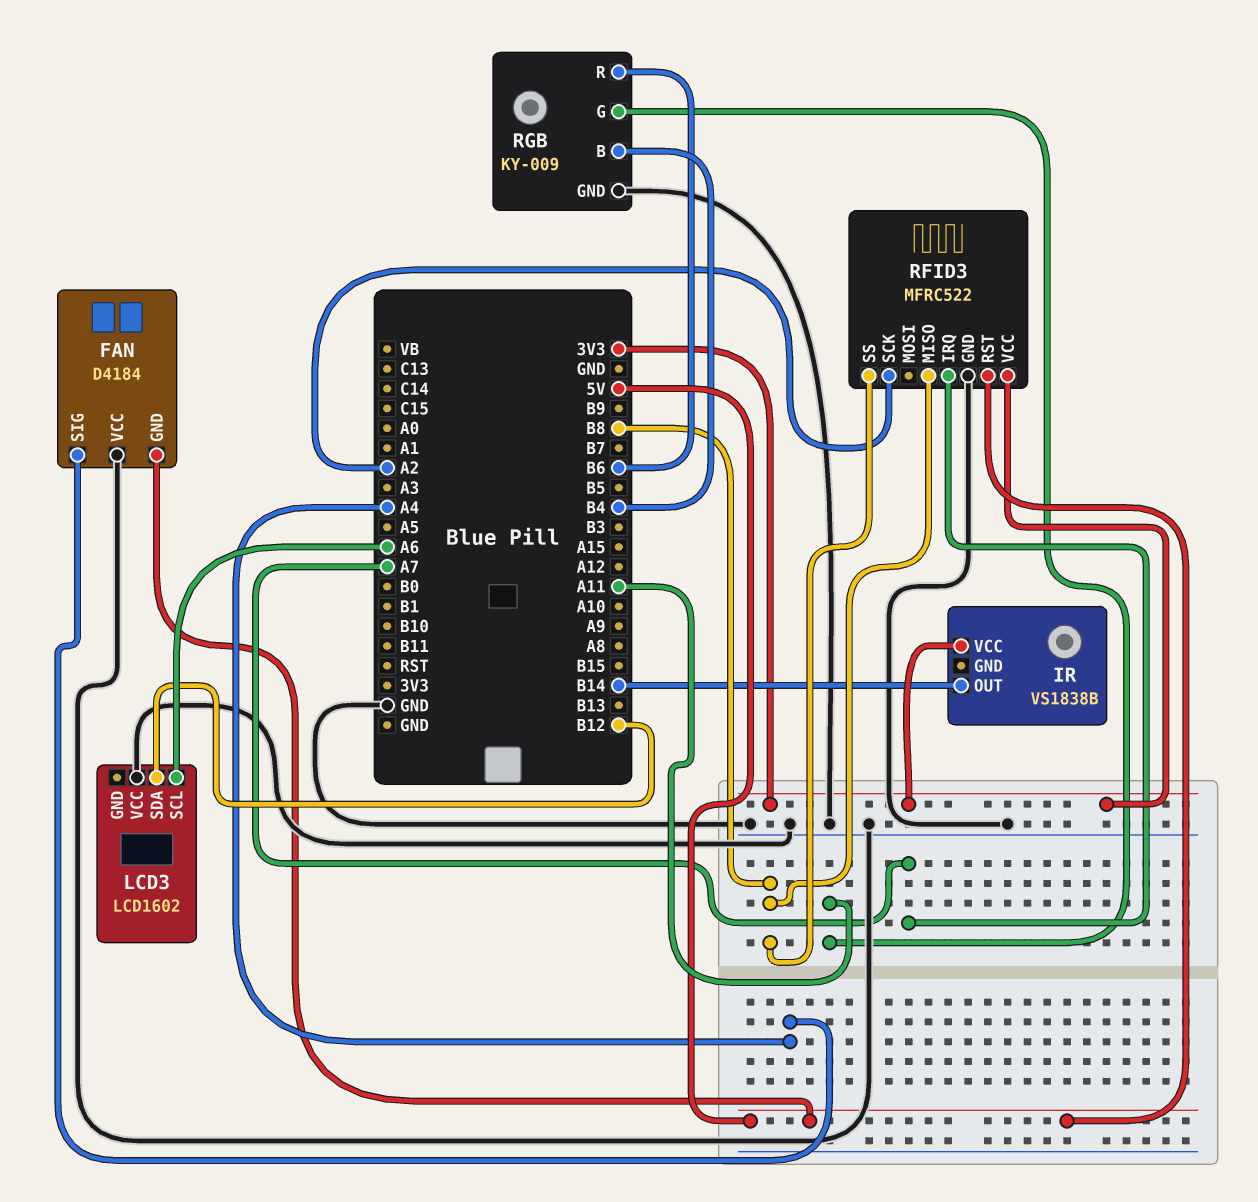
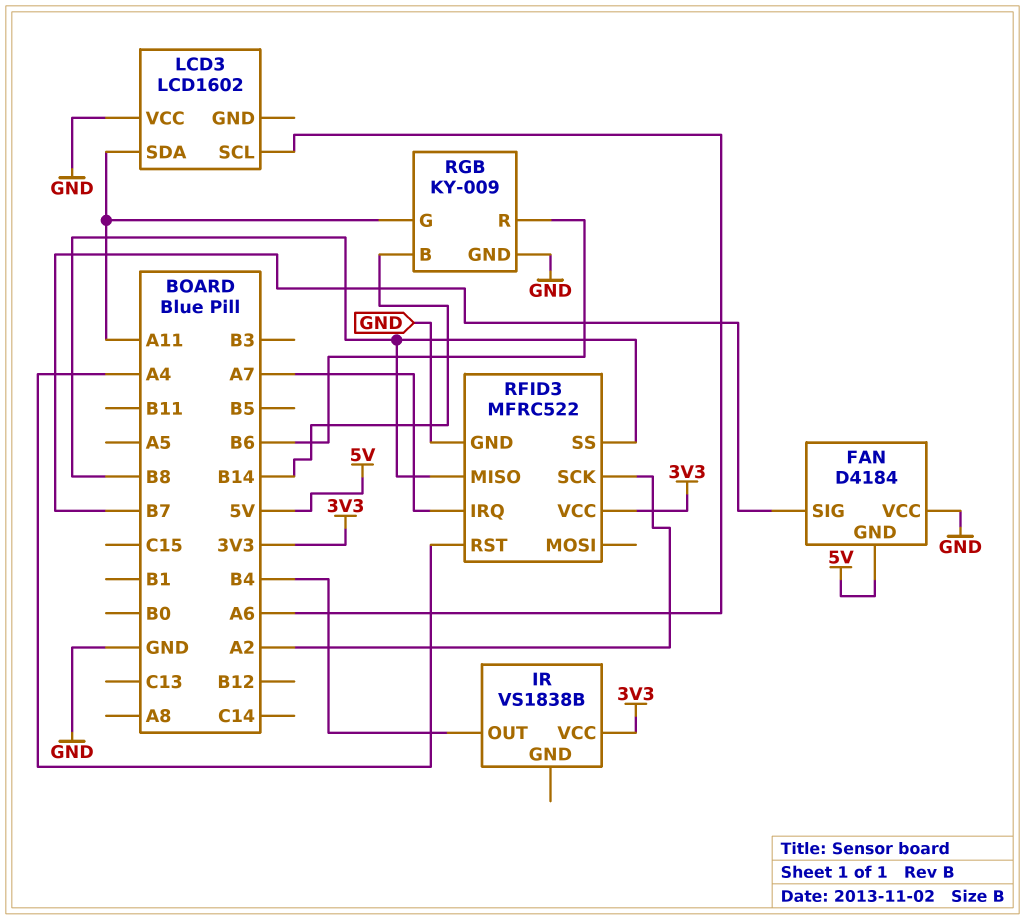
FAN pin SIG: A4 -> B7
IR pin OUT: B14 -> B4
LCD3 pin SDA: B12 -> A11
RFID3 pin RST: 5V -> A4
RGB pin B: B4 -> B14

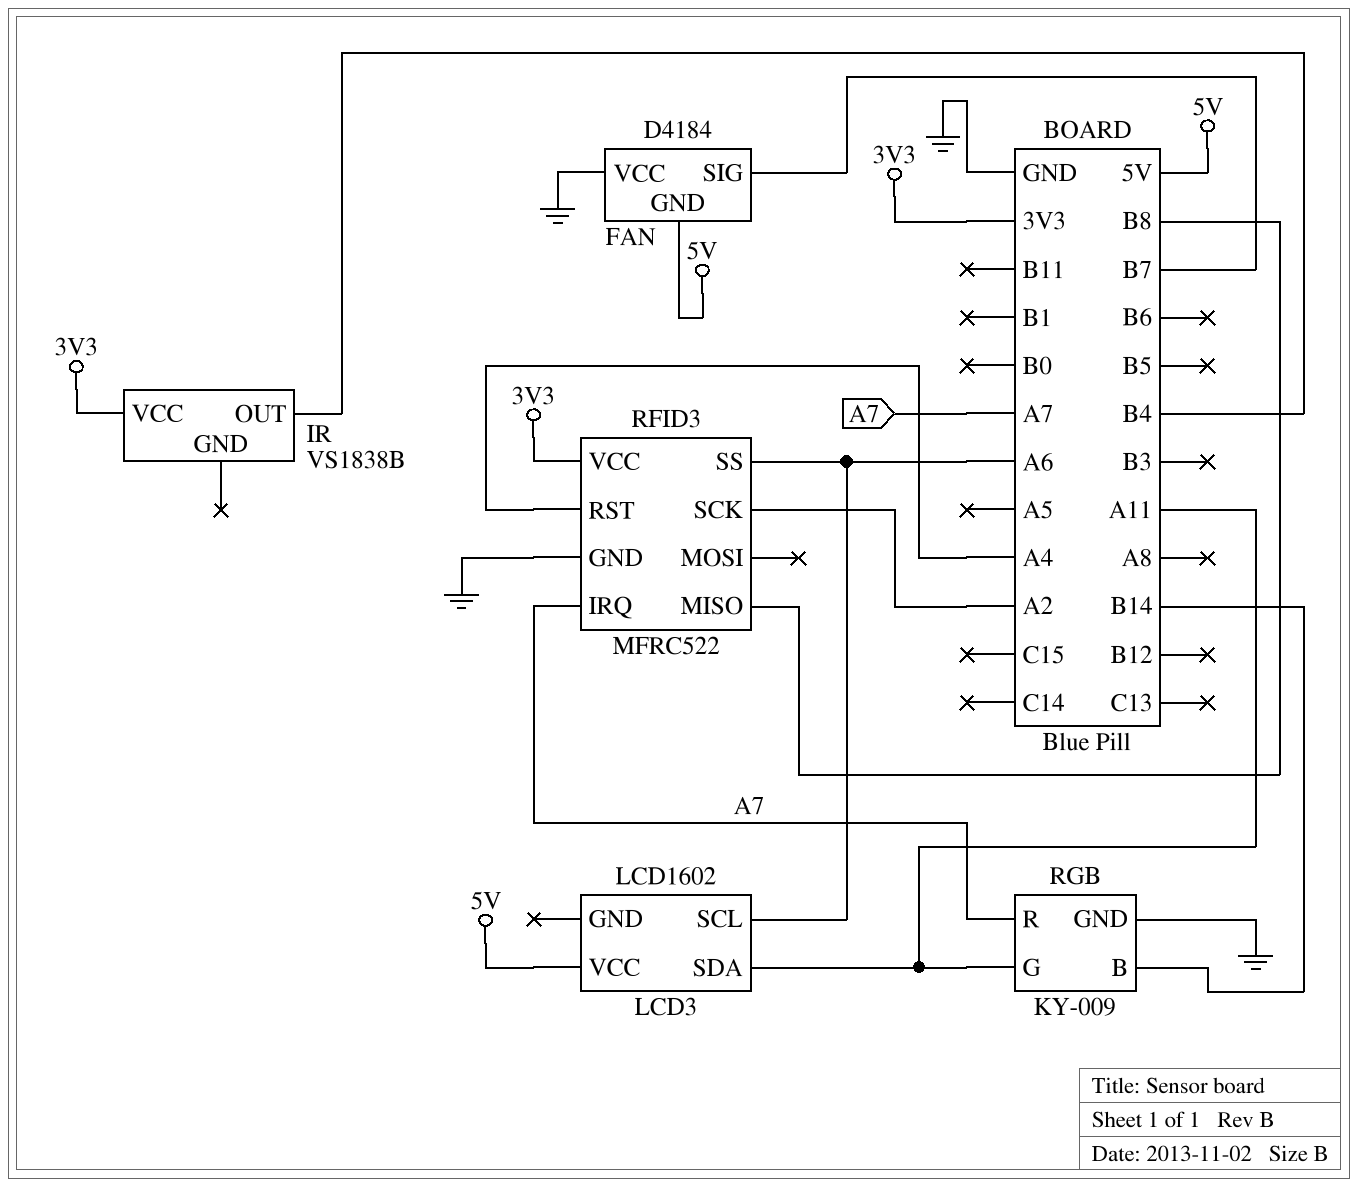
LCD3 pin VCC: GND -> 5V
RFID3 pin SS: B8 -> A6
RGB pin R: B6 -> A7

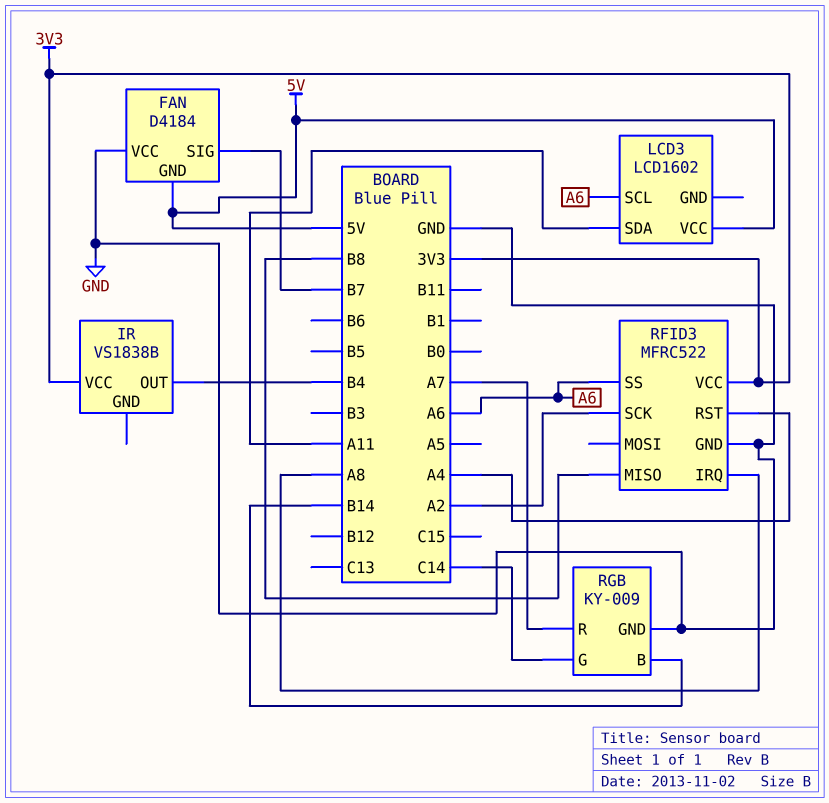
RFID3 pin IRQ: A7 -> A8
RGB pin G: A11 -> C14

